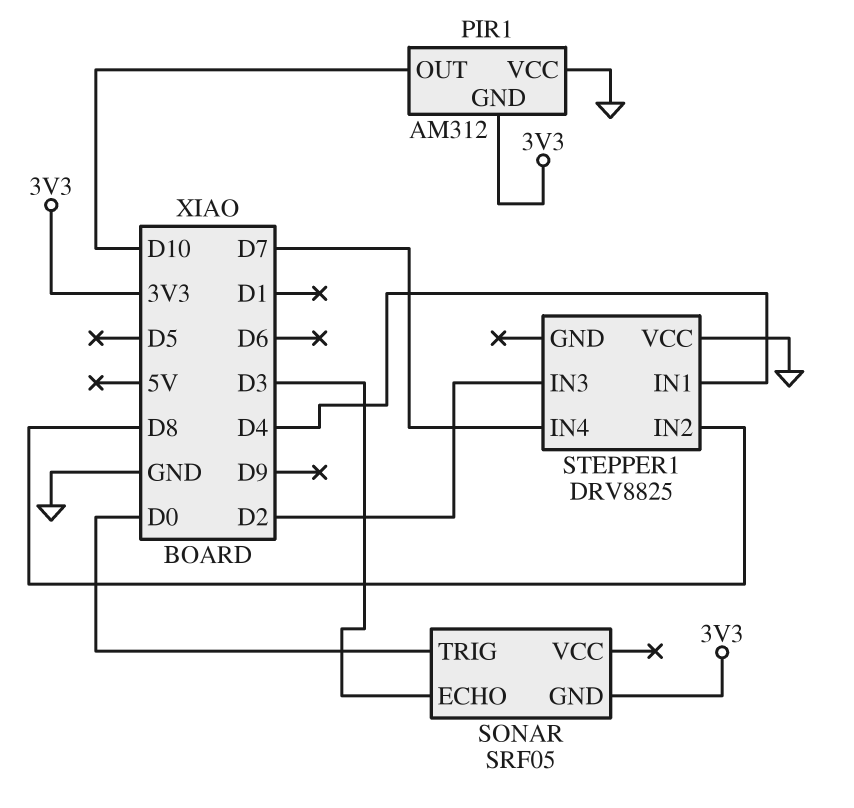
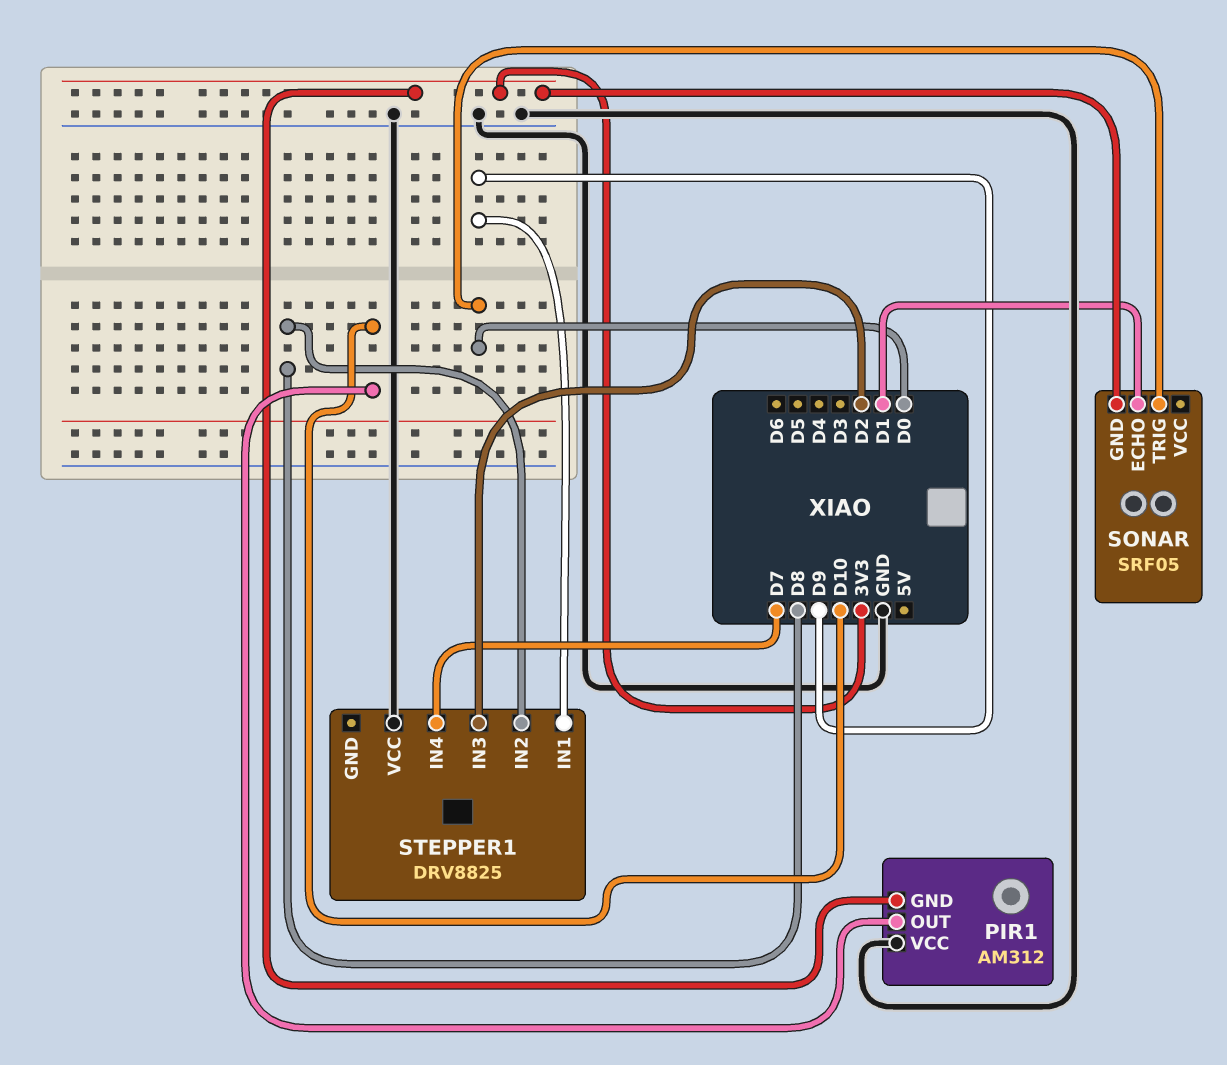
SONAR pin ECHO: D3 -> D1
STEPPER1 pin IN1: D4 -> D9

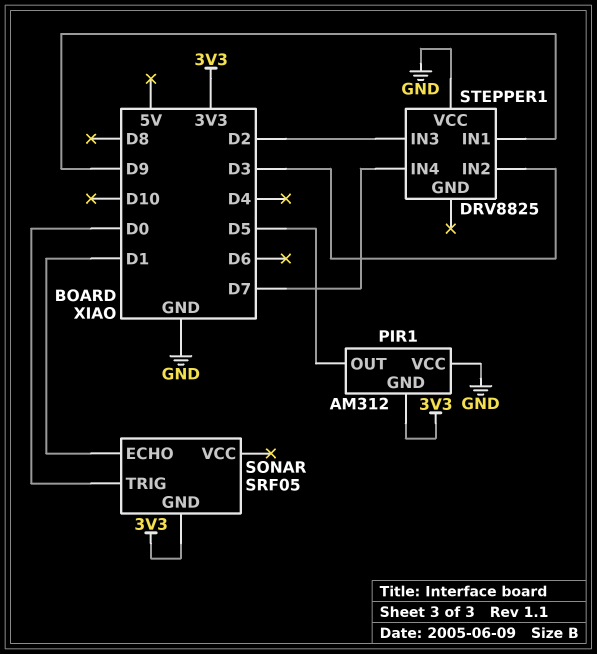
PIR1 pin OUT: D10 -> D5
STEPPER1 pin IN2: D8 -> D3

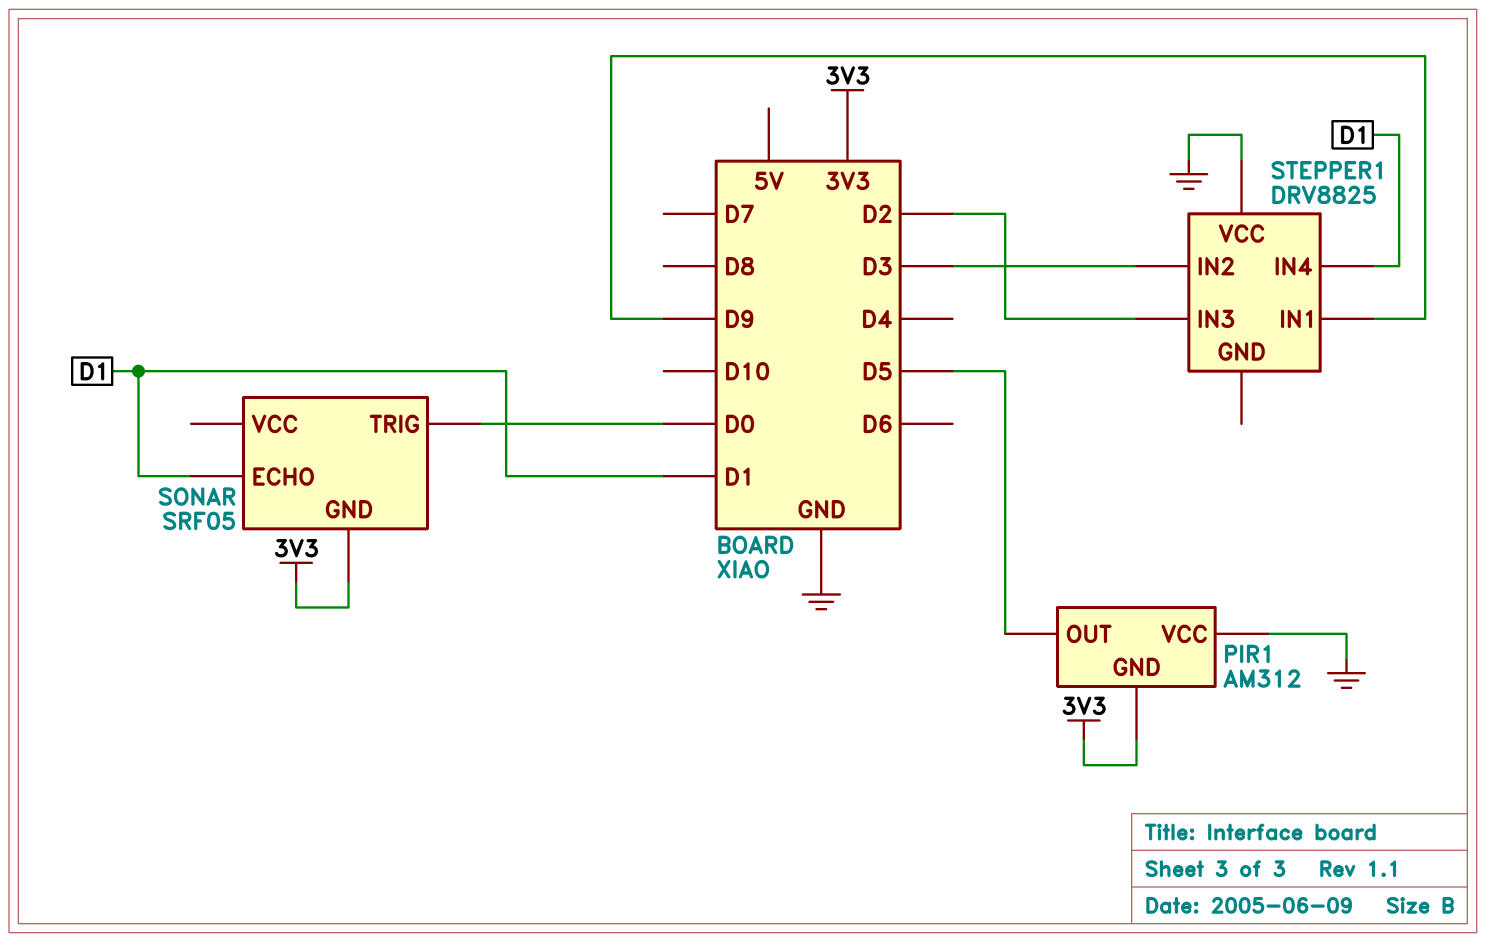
STEPPER1 pin IN4: D7 -> D1

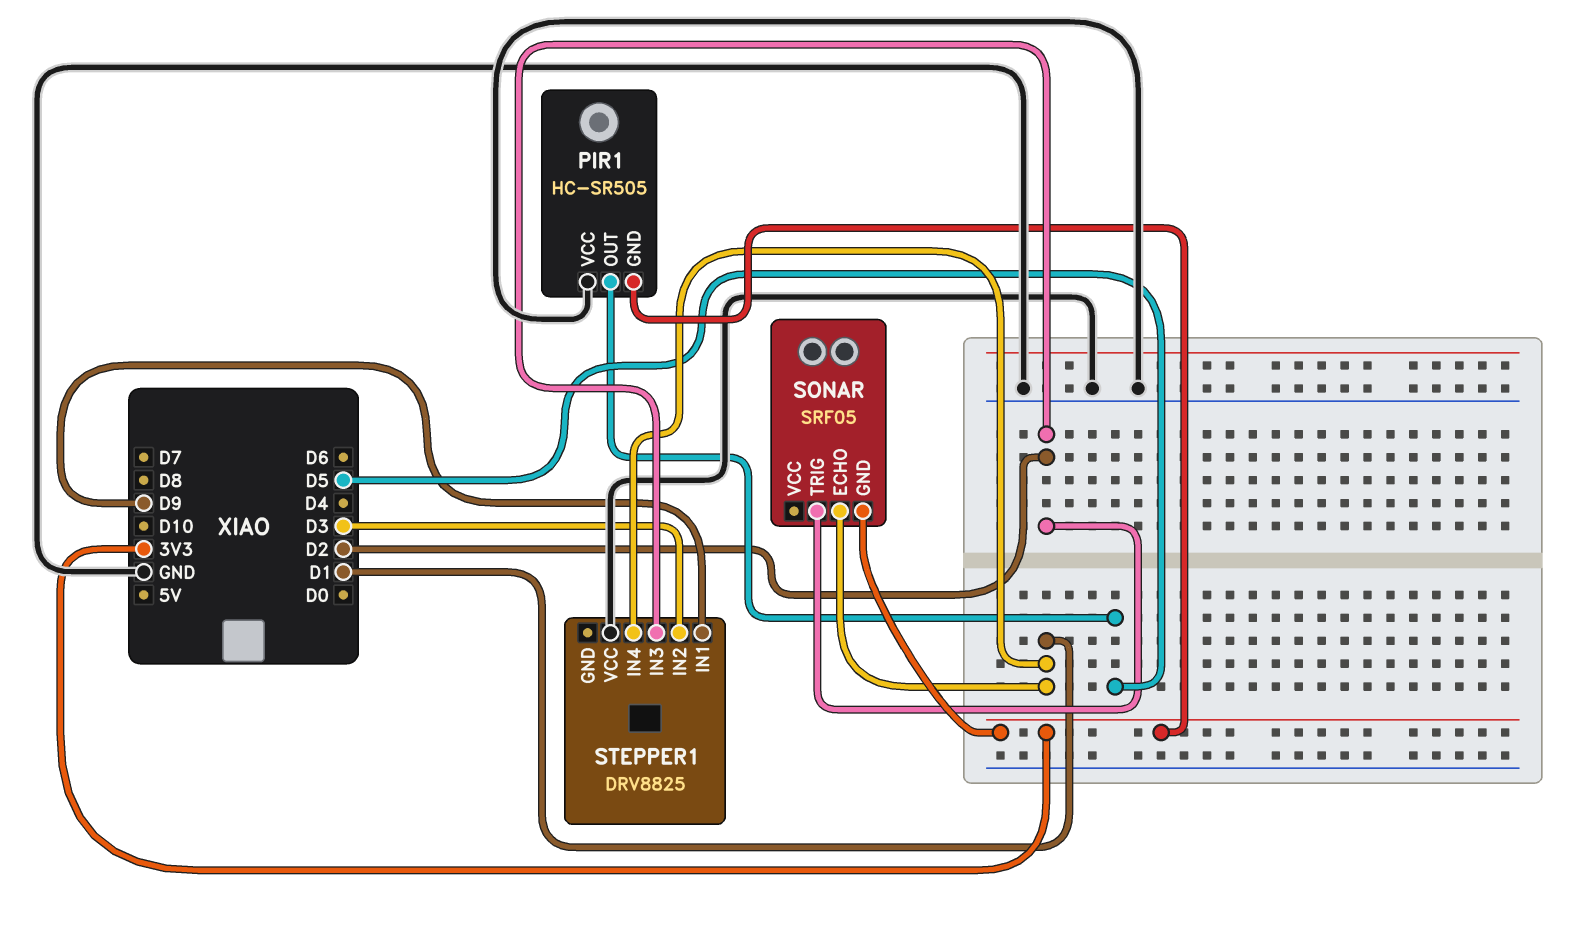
PIR1: AM312 -> HC-SR505
SONAR pin TRIG: D0 -> D2

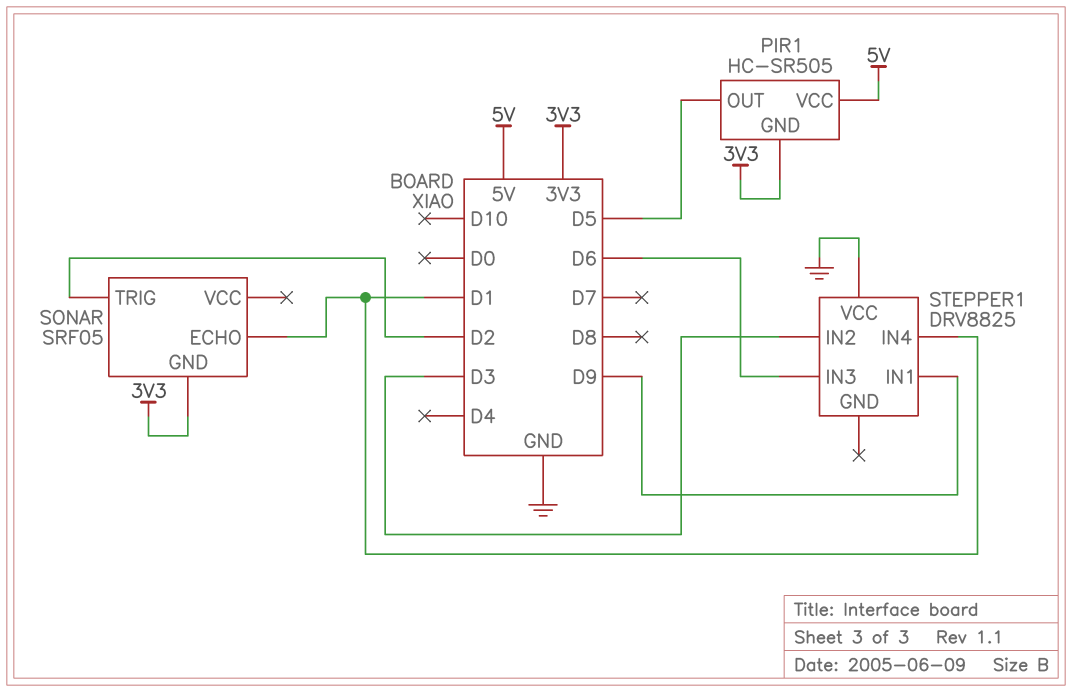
PIR1 pin VCC: GND -> 5V
STEPPER1 pin IN3: D2 -> D6

